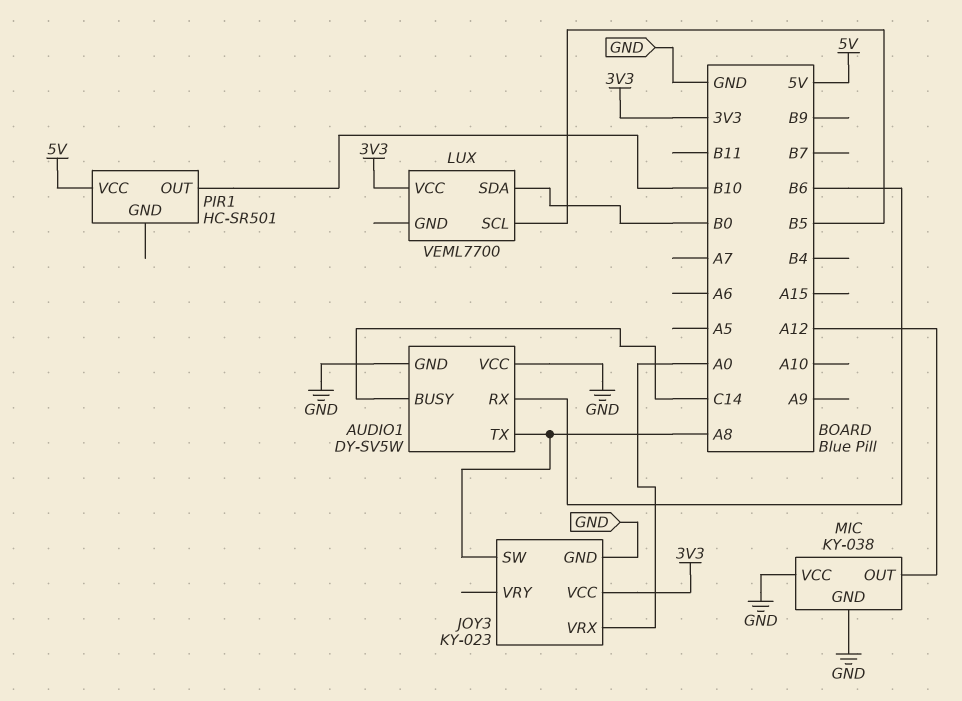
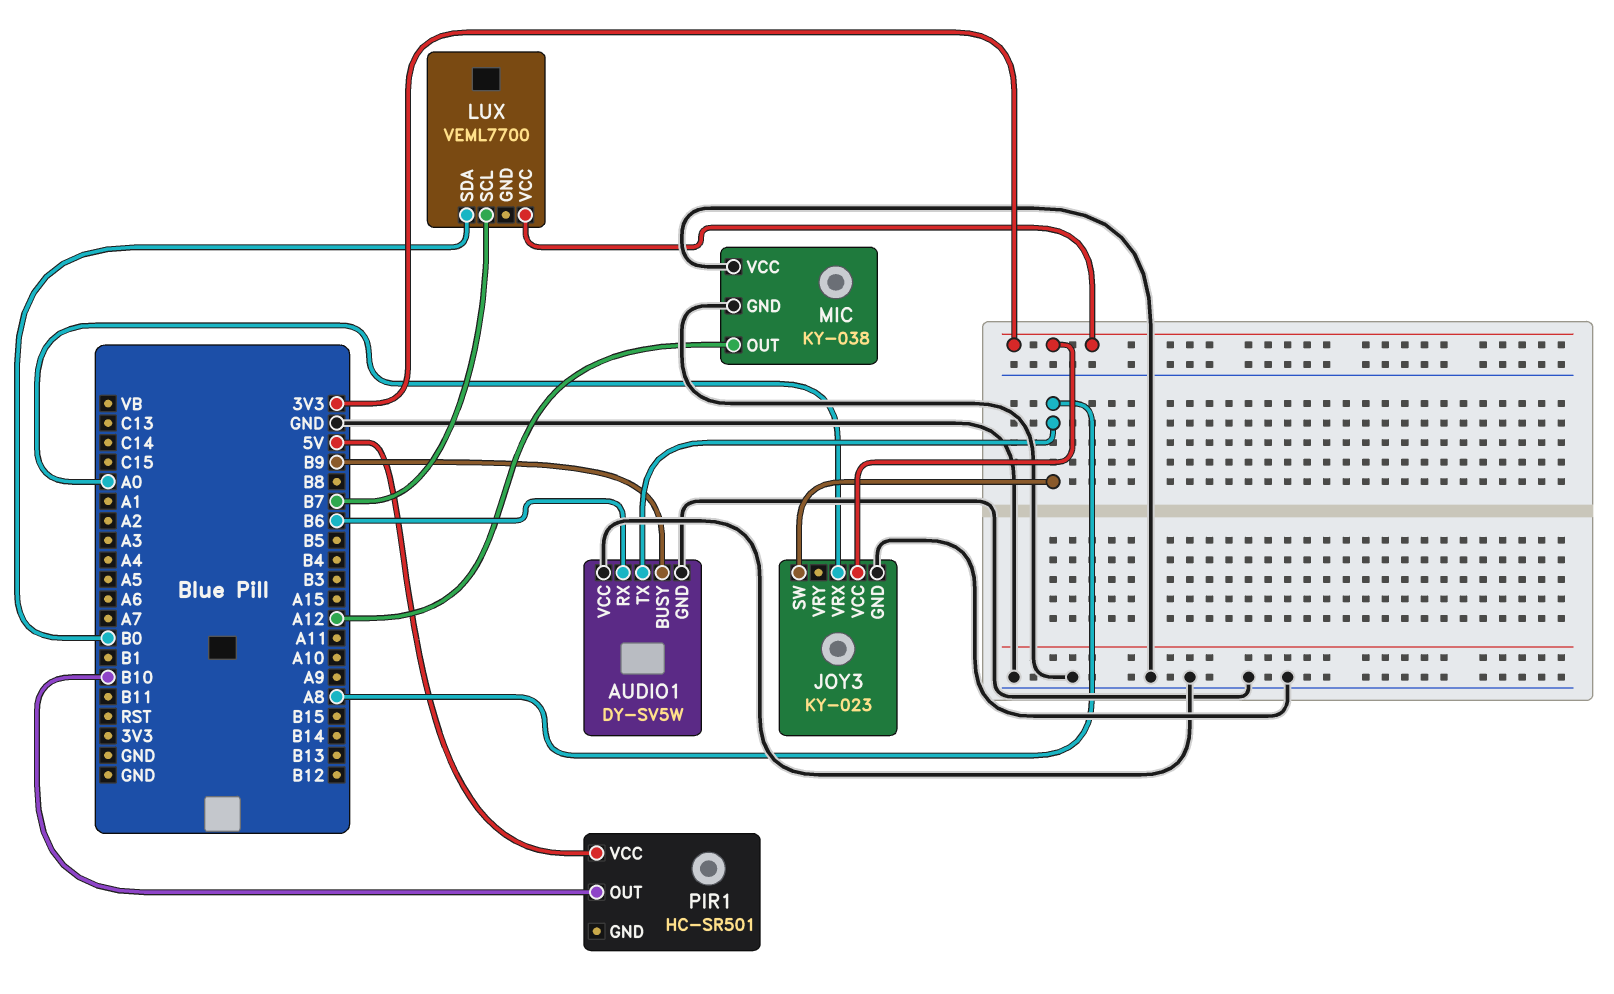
AUDIO1 pin BUSY: C14 -> B9
LUX pin SCL: B5 -> B7

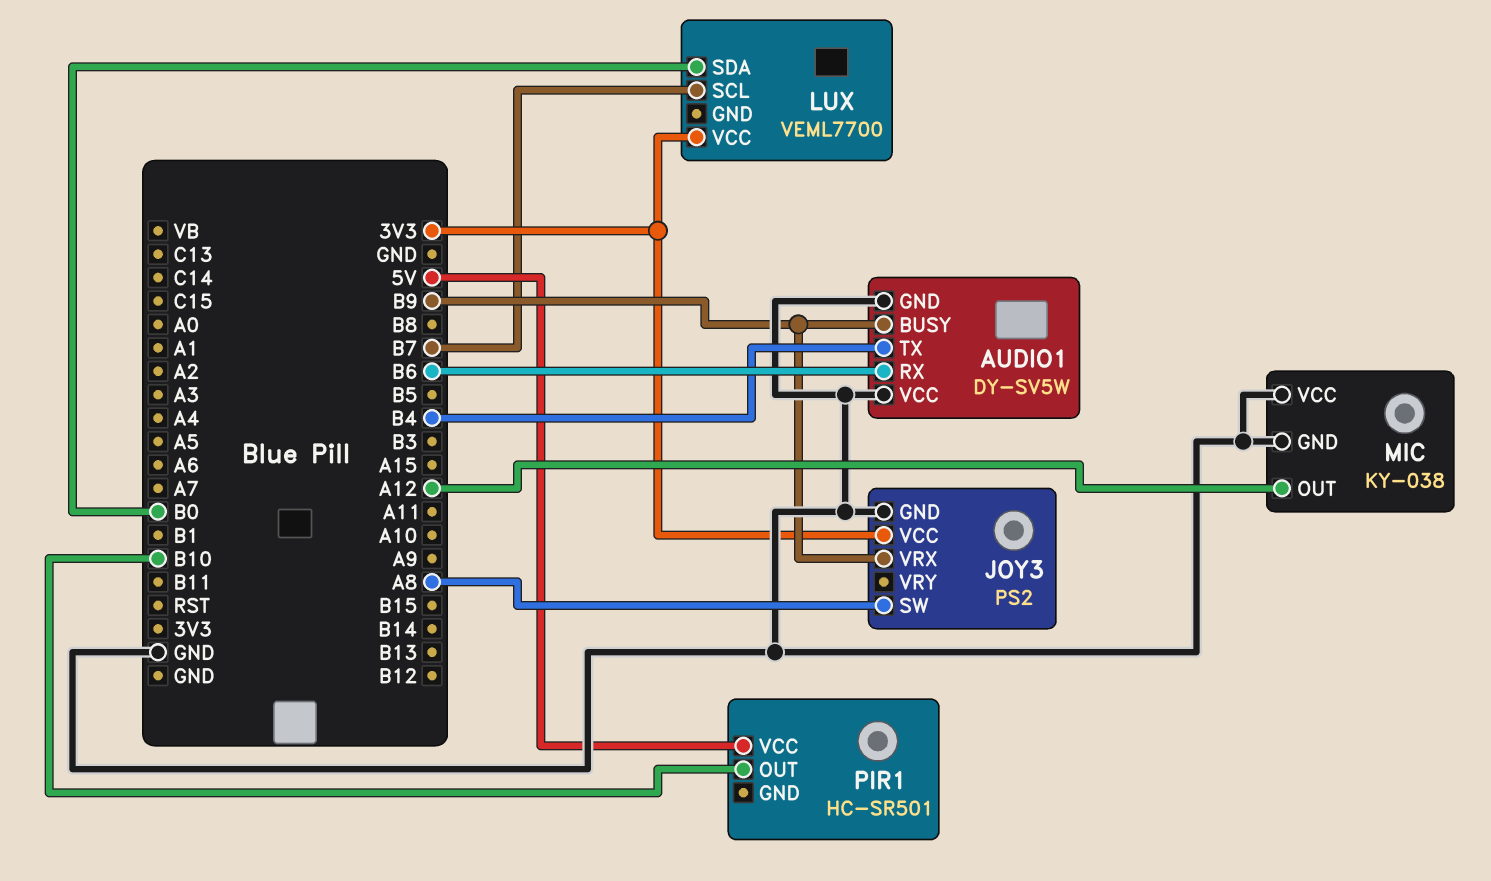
AUDIO1 pin TX: A8 -> B4
JOY3: KY-023 -> PS2
JOY3 pin VRX: A0 -> B9

